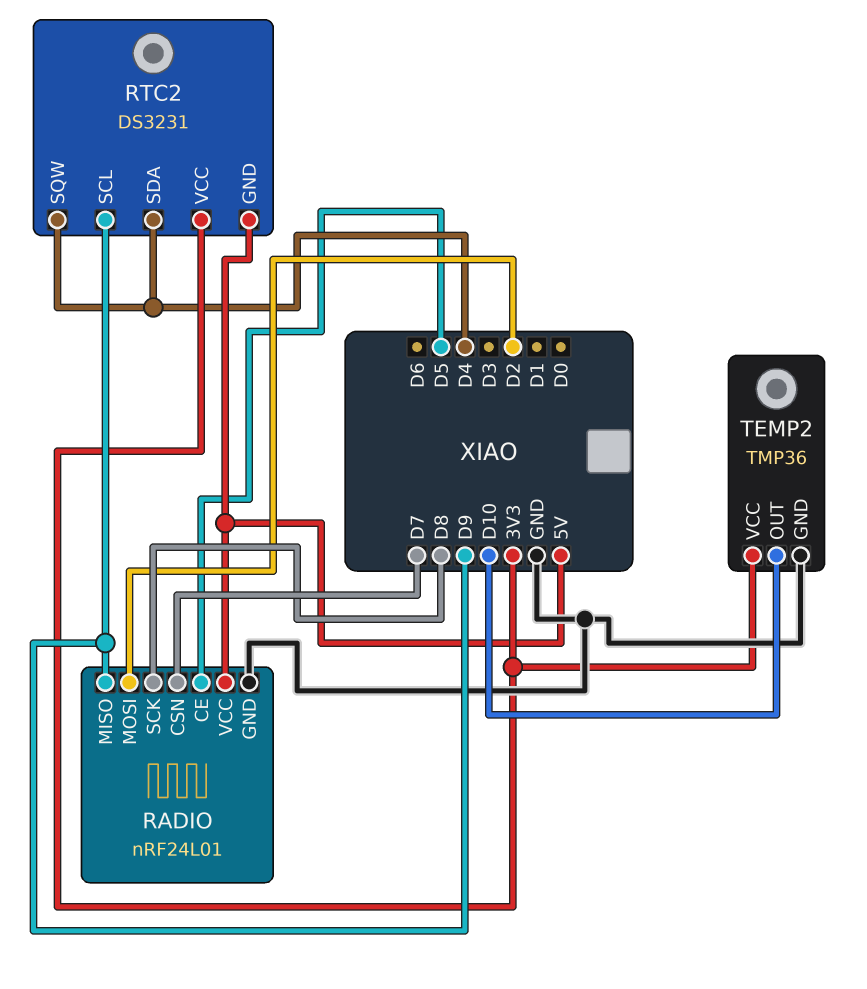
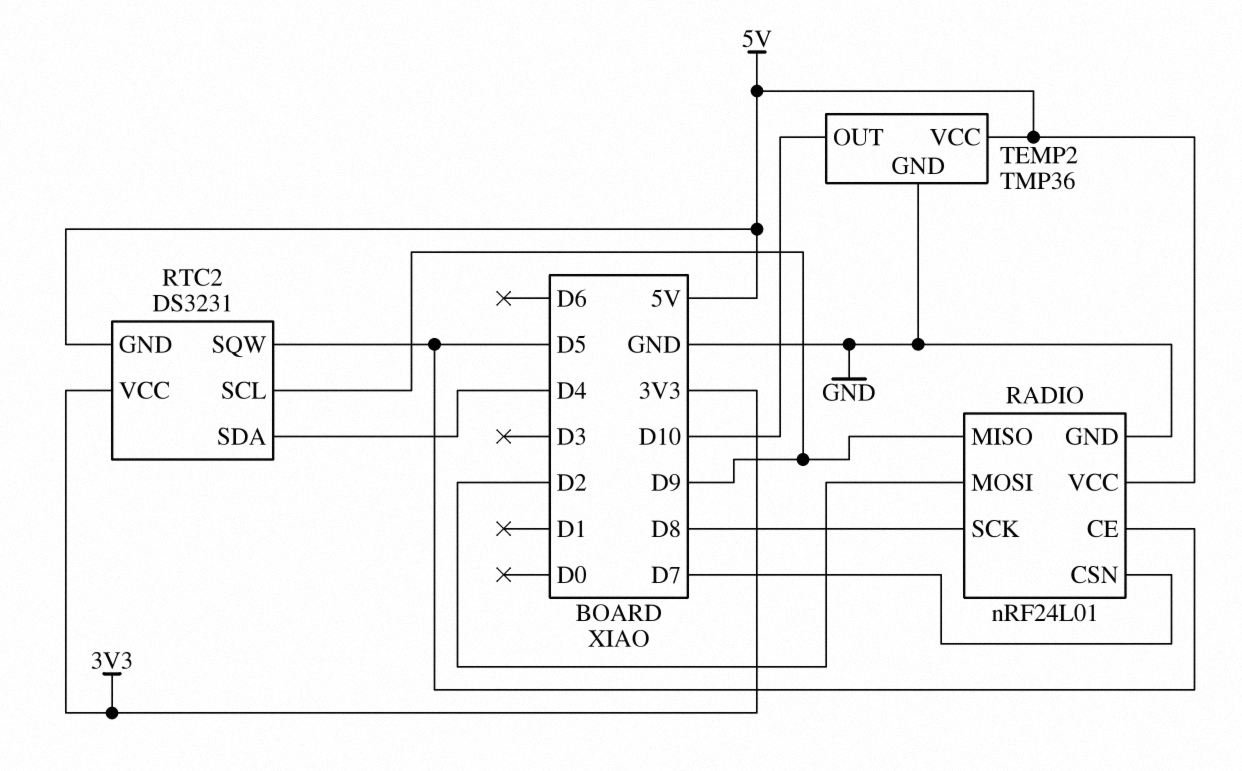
RTC2 pin SQW: D4 -> D5
TEMP2 pin VCC: 3V3 -> 5V

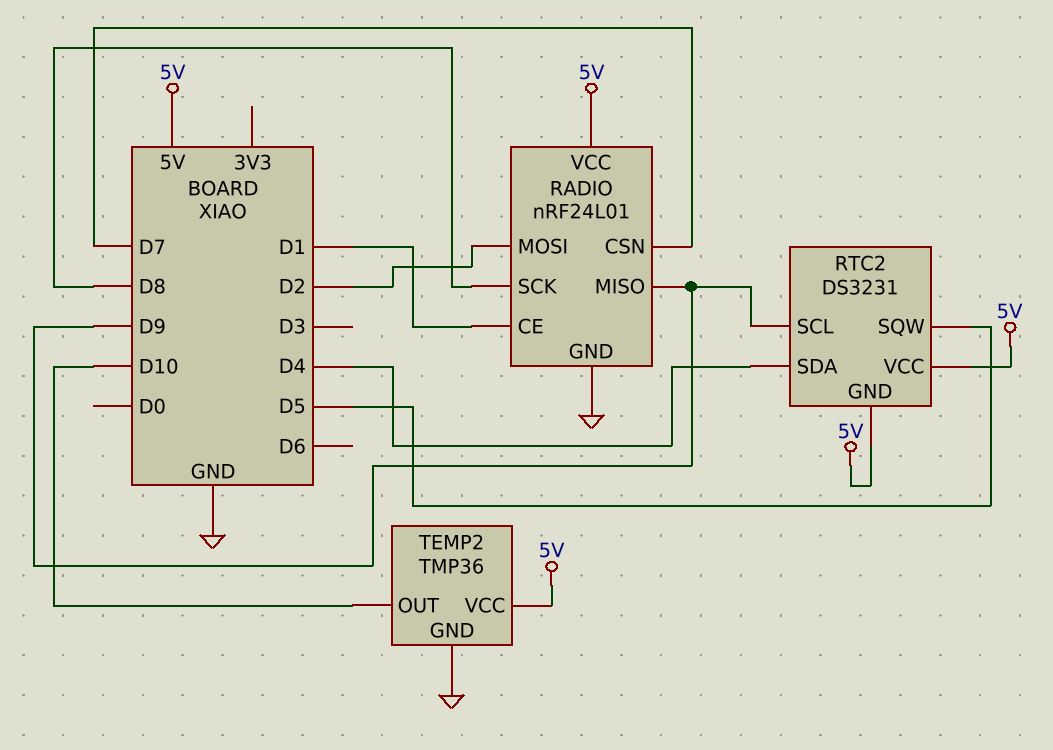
RADIO pin CE: D5 -> D1
RTC2 pin VCC: 3V3 -> 5V

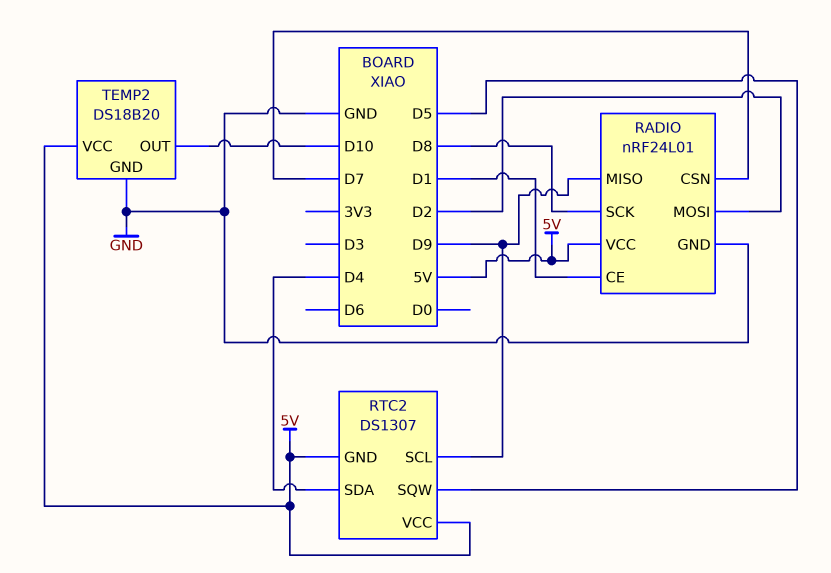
RTC2: DS3231 -> DS1307
TEMP2: TMP36 -> DS18B20

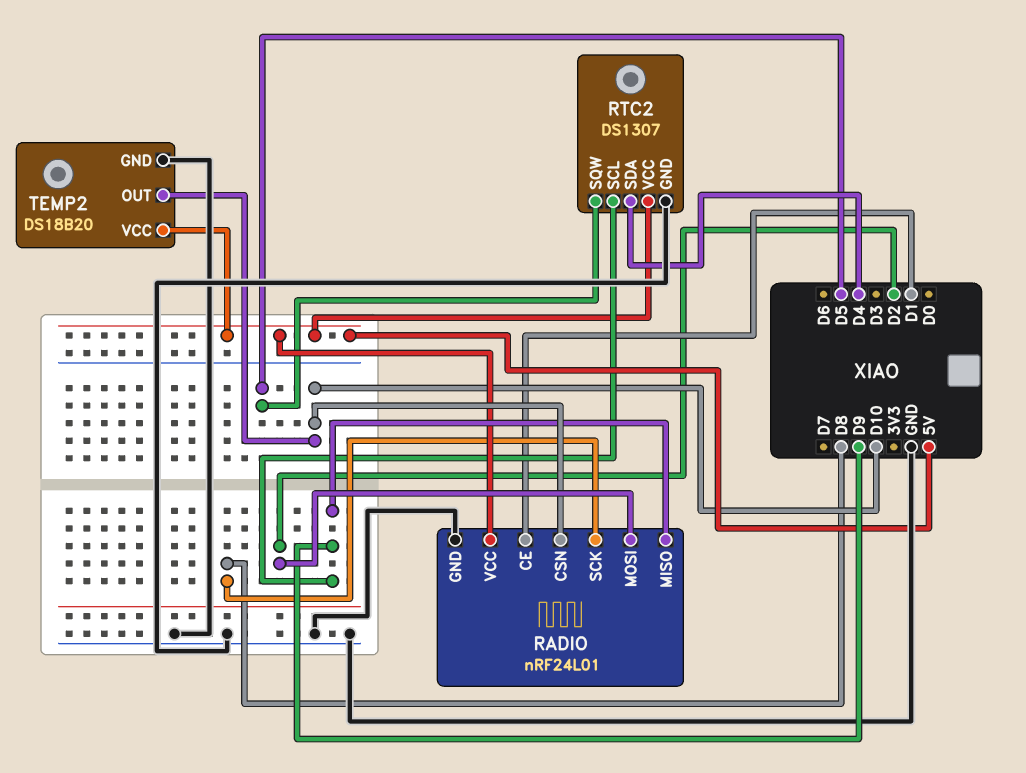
RADIO pin CSN: D7 -> D10
RTC2 pin GND: 5V -> GND

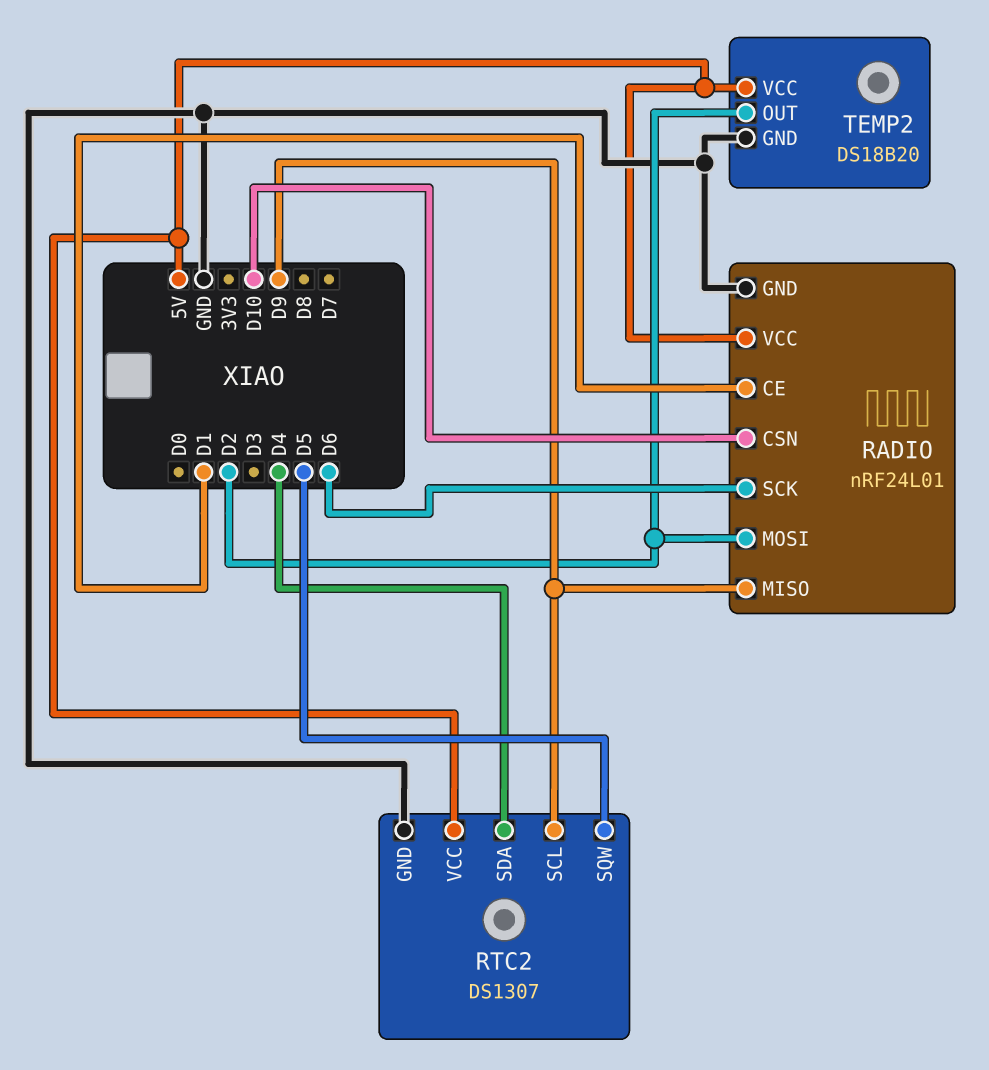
RADIO pin SCK: D8 -> D6
TEMP2 pin OUT: D10 -> D2

